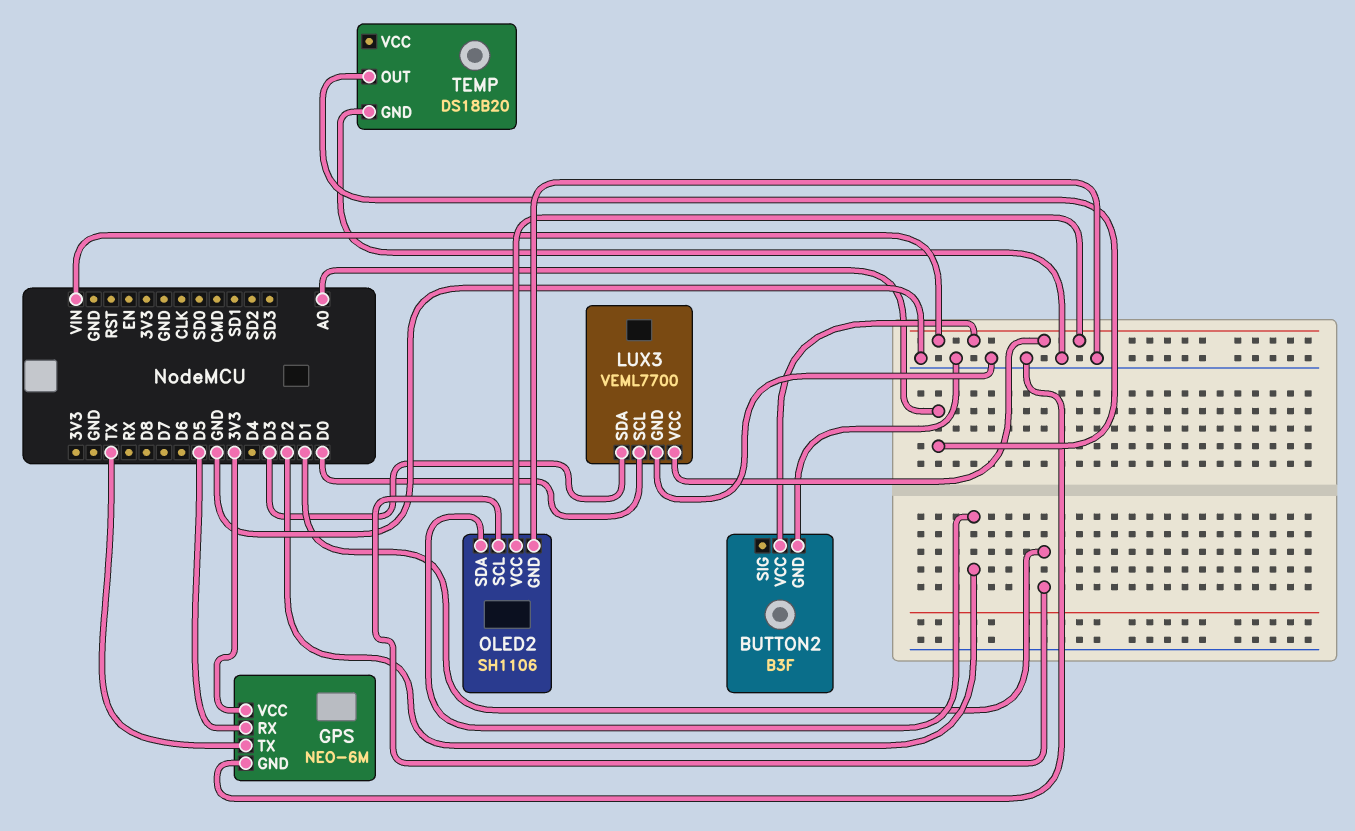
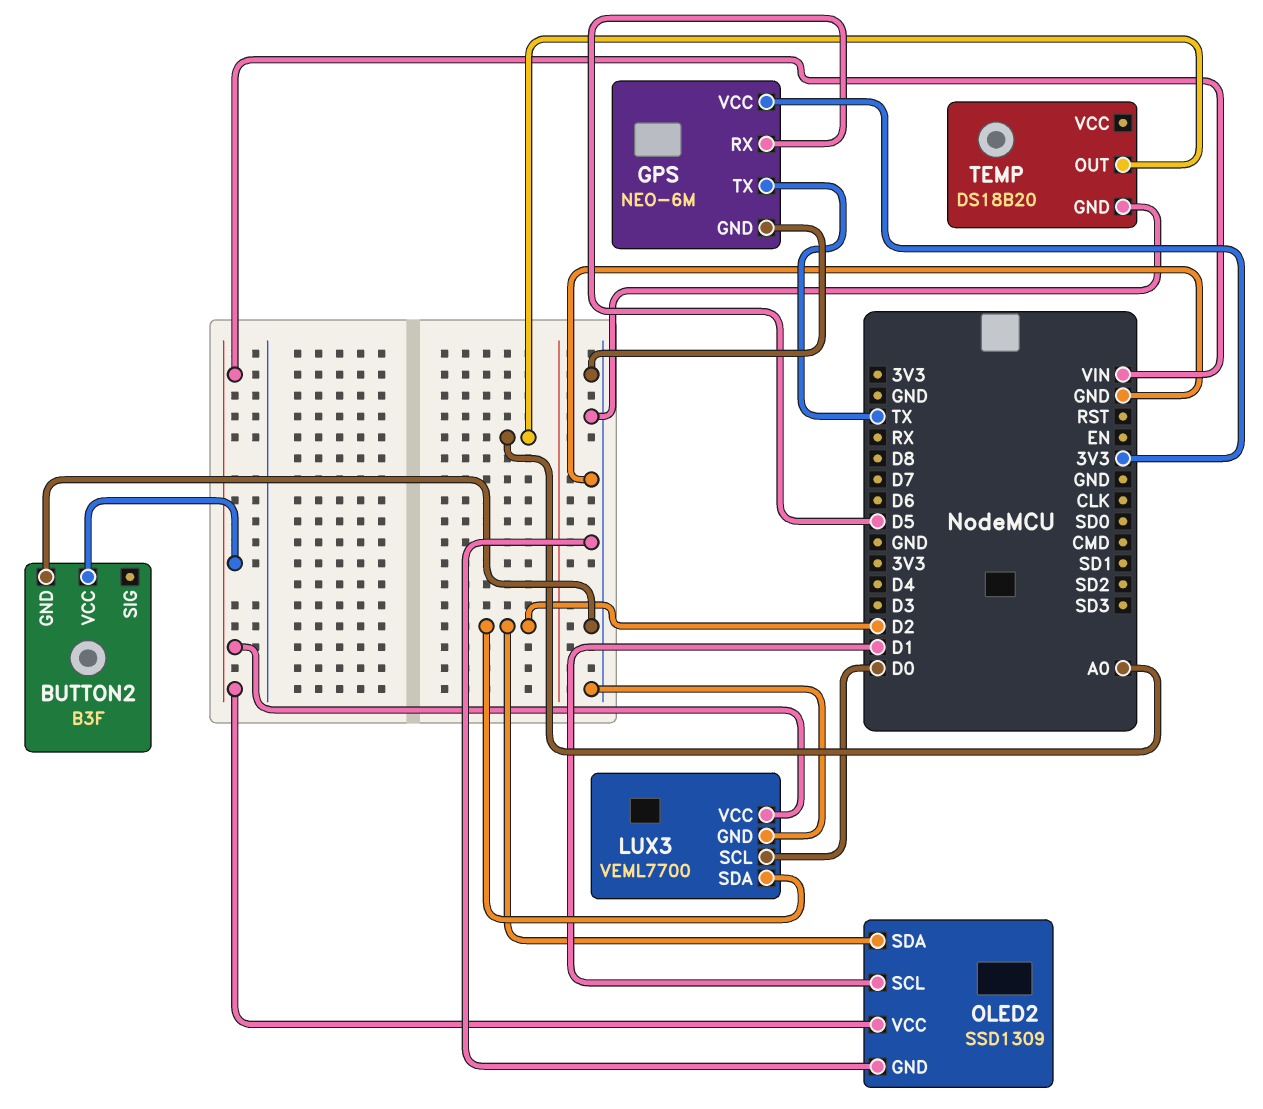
LUX3 pin SDA: D3 -> D2
OLED2: SH1106 -> SSD1309

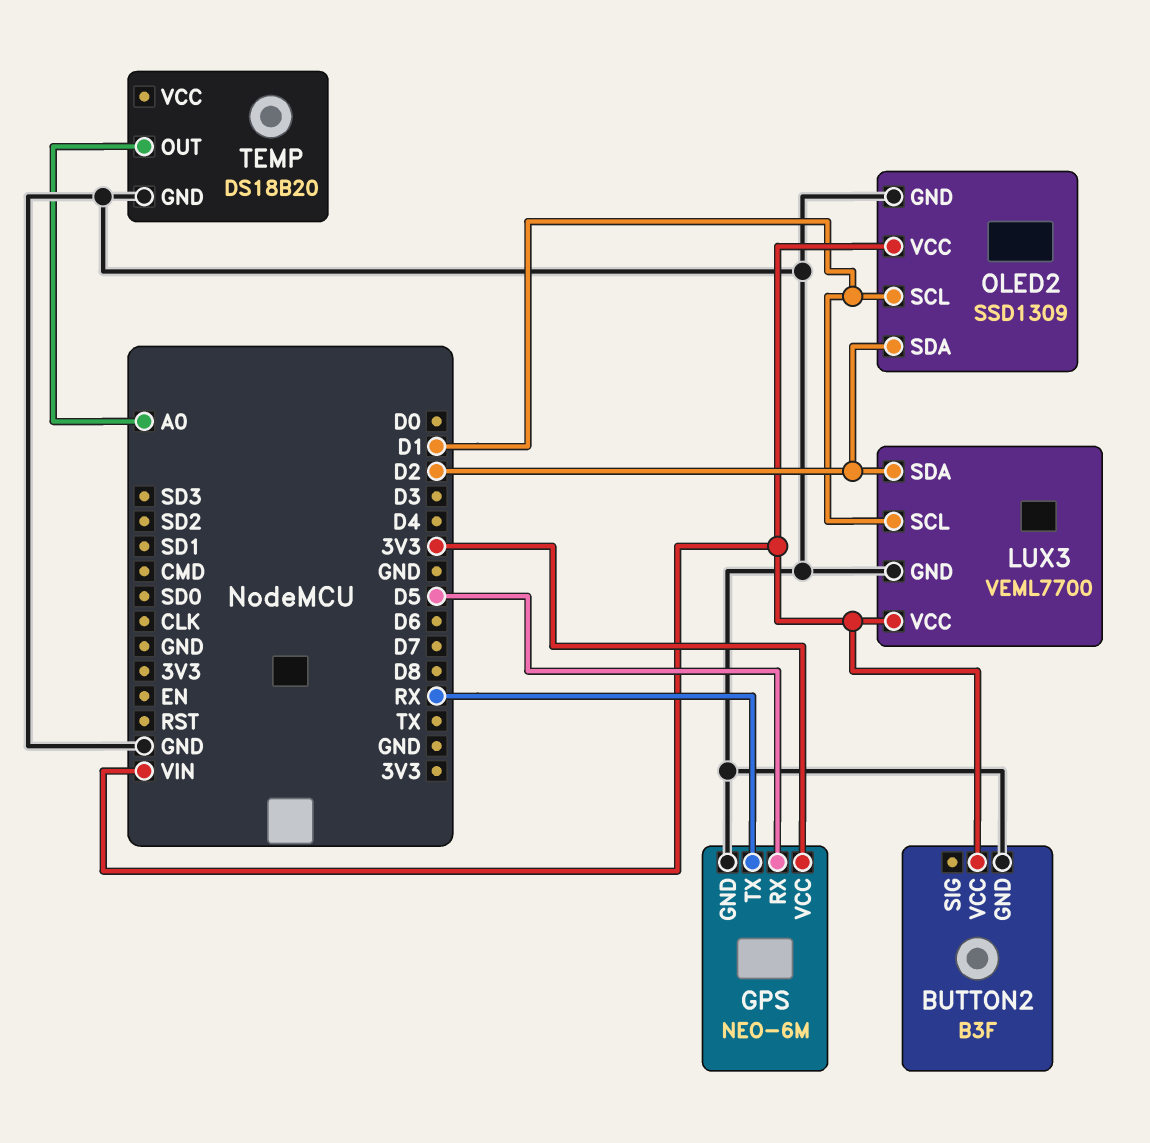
GPS pin TX: TX -> RX
LUX3 pin SCL: D0 -> D1

